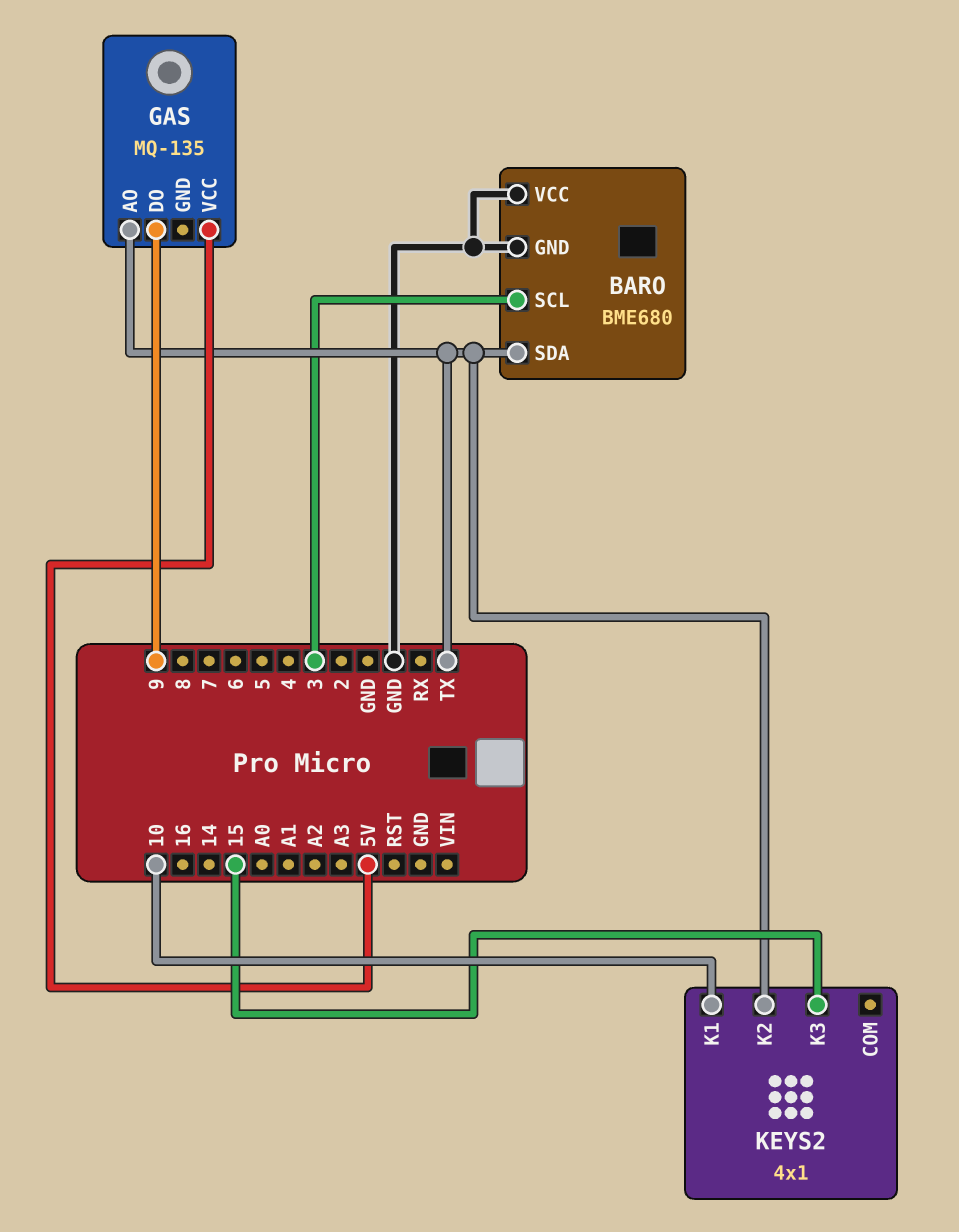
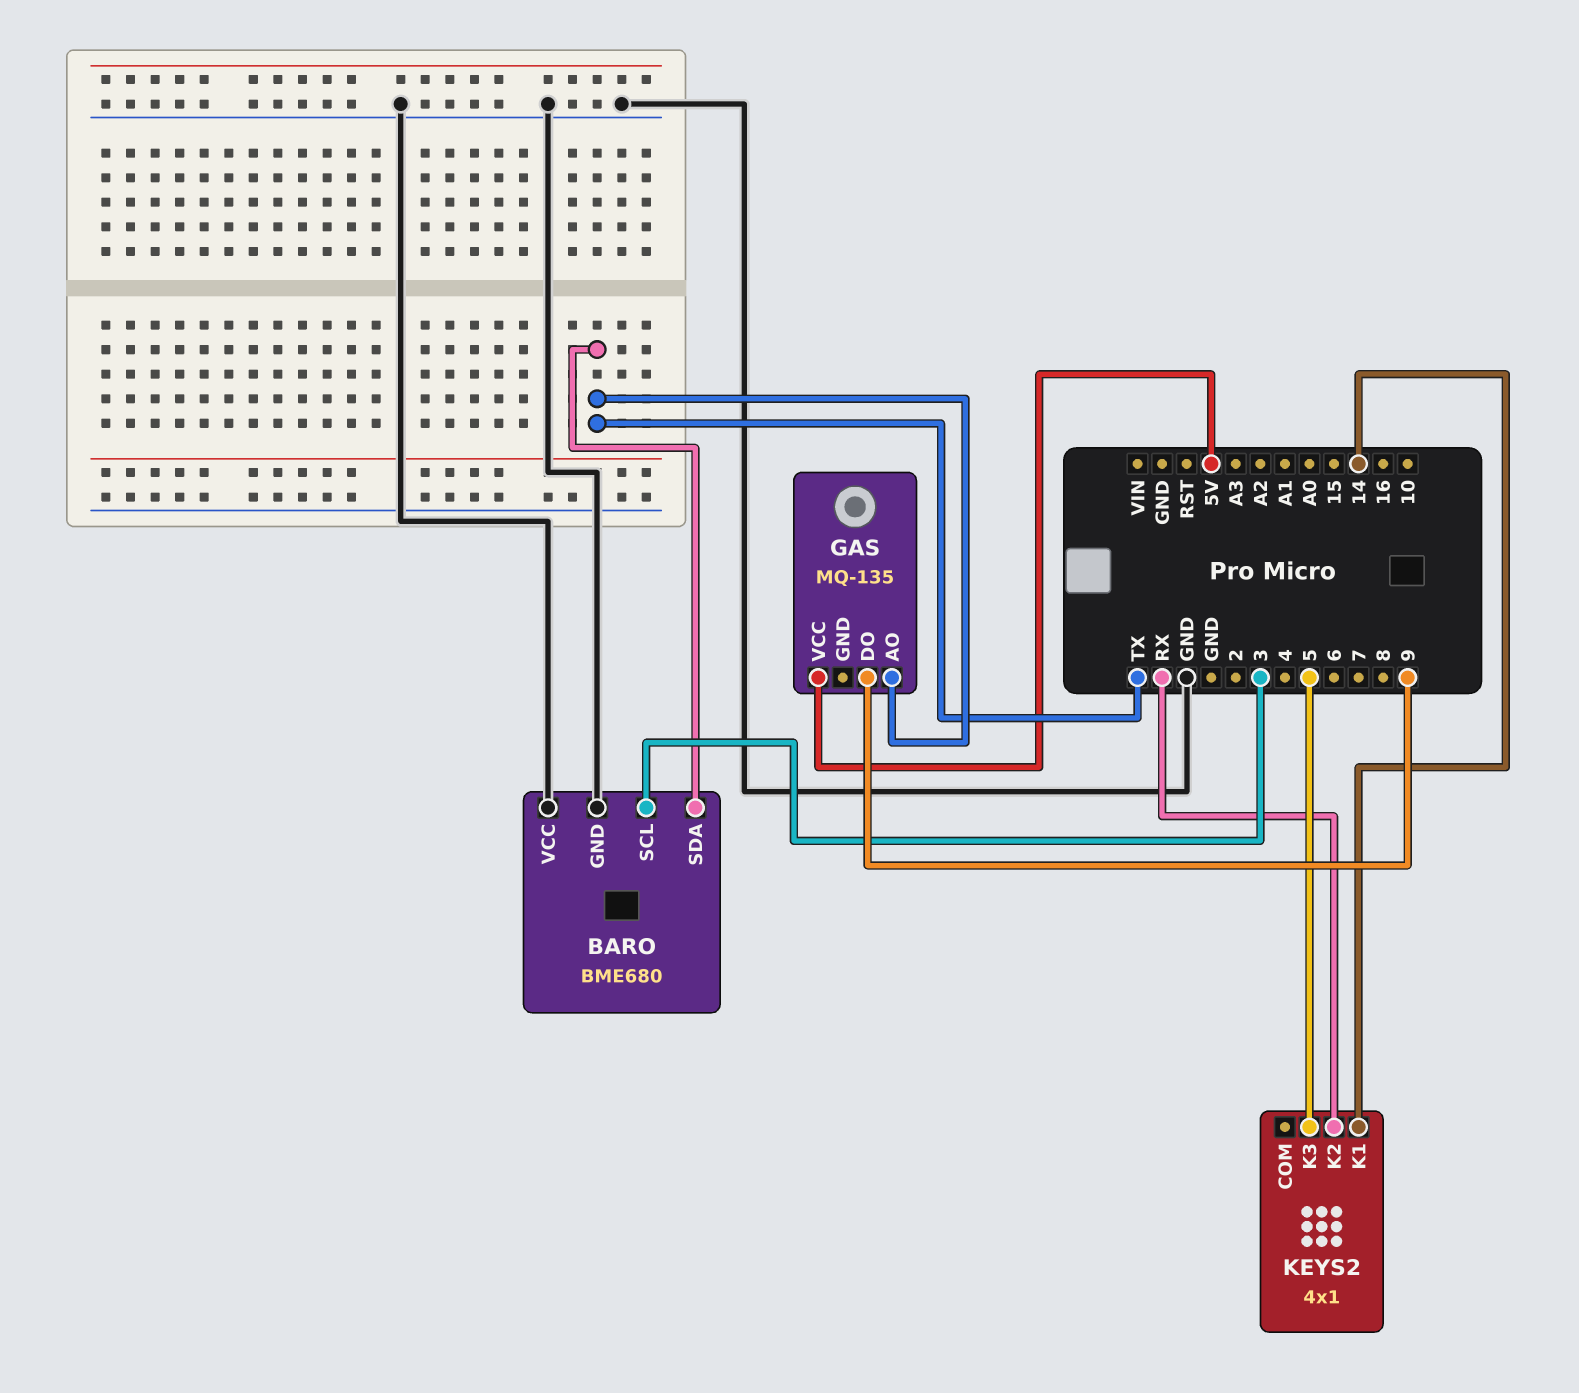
KEYS2 pin K1: 10 -> 14
KEYS2 pin K2: TX -> RX
KEYS2 pin K3: 15 -> 5

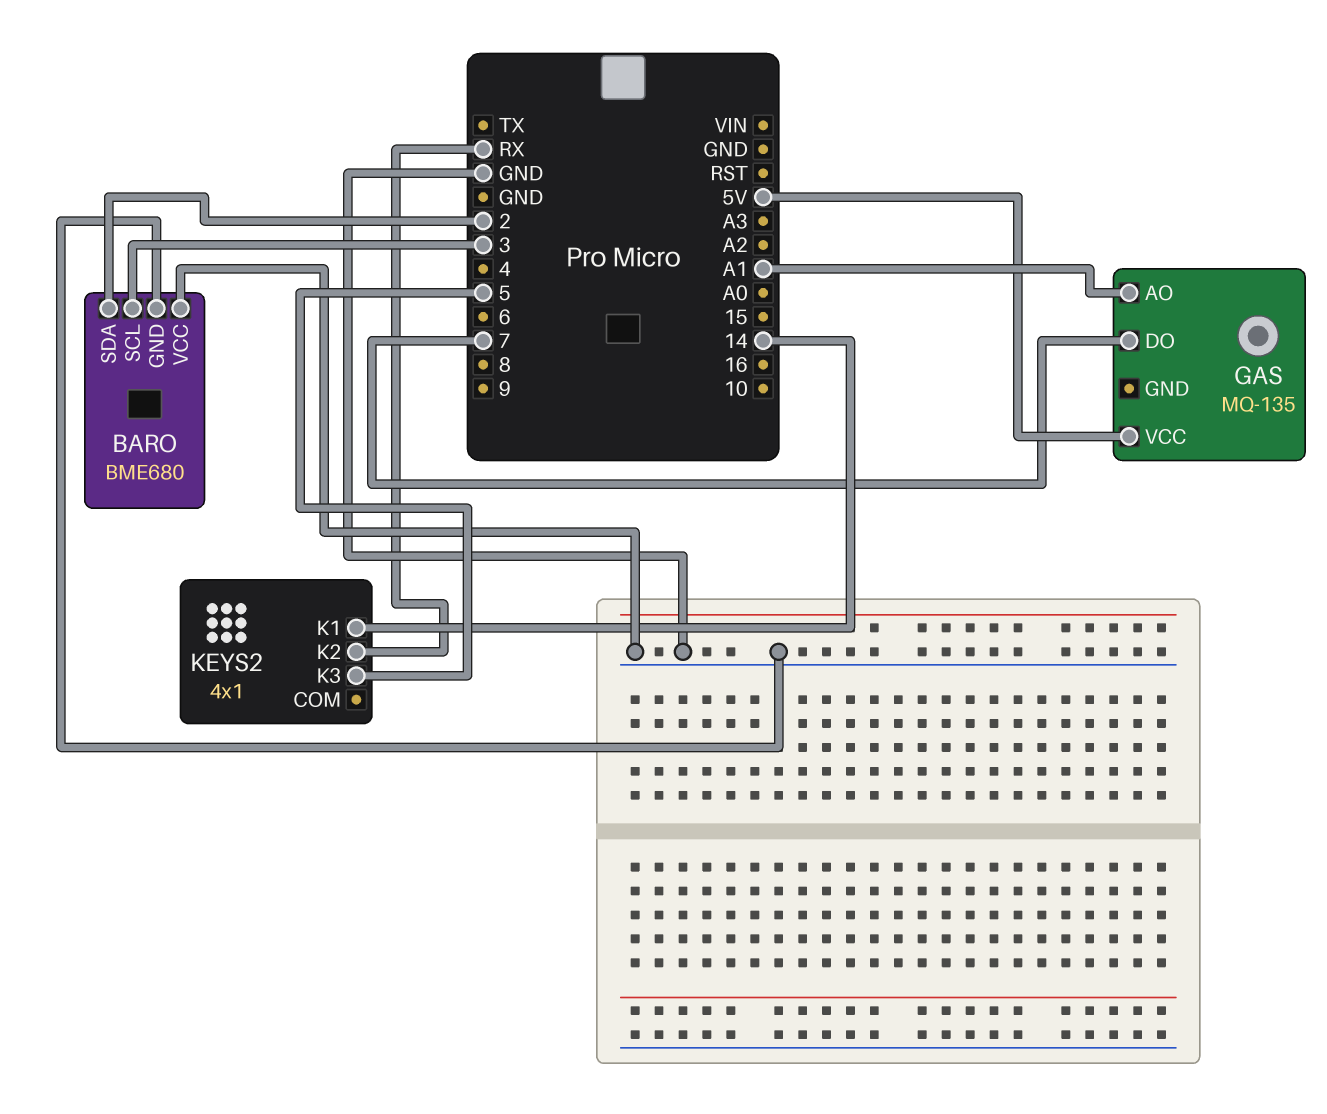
BARO pin SDA: TX -> 2
GAS pin AO: TX -> A1
GAS pin DO: 9 -> 7

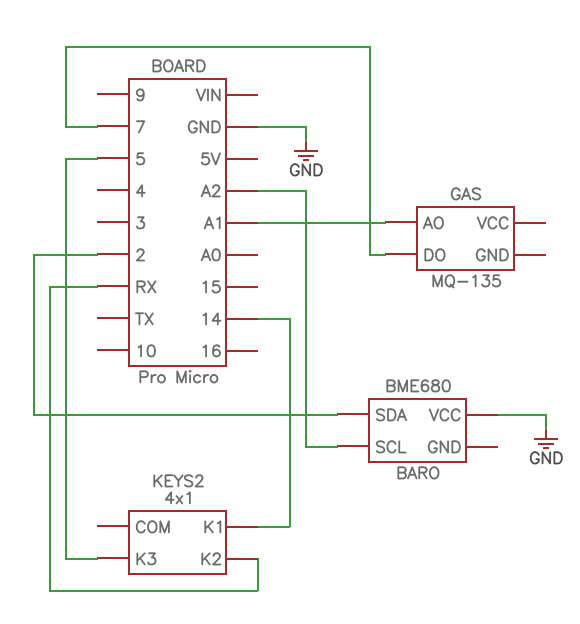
BARO pin GND: GND -> none
BARO pin SCL: 3 -> A2
GAS pin VCC: 5V -> none

